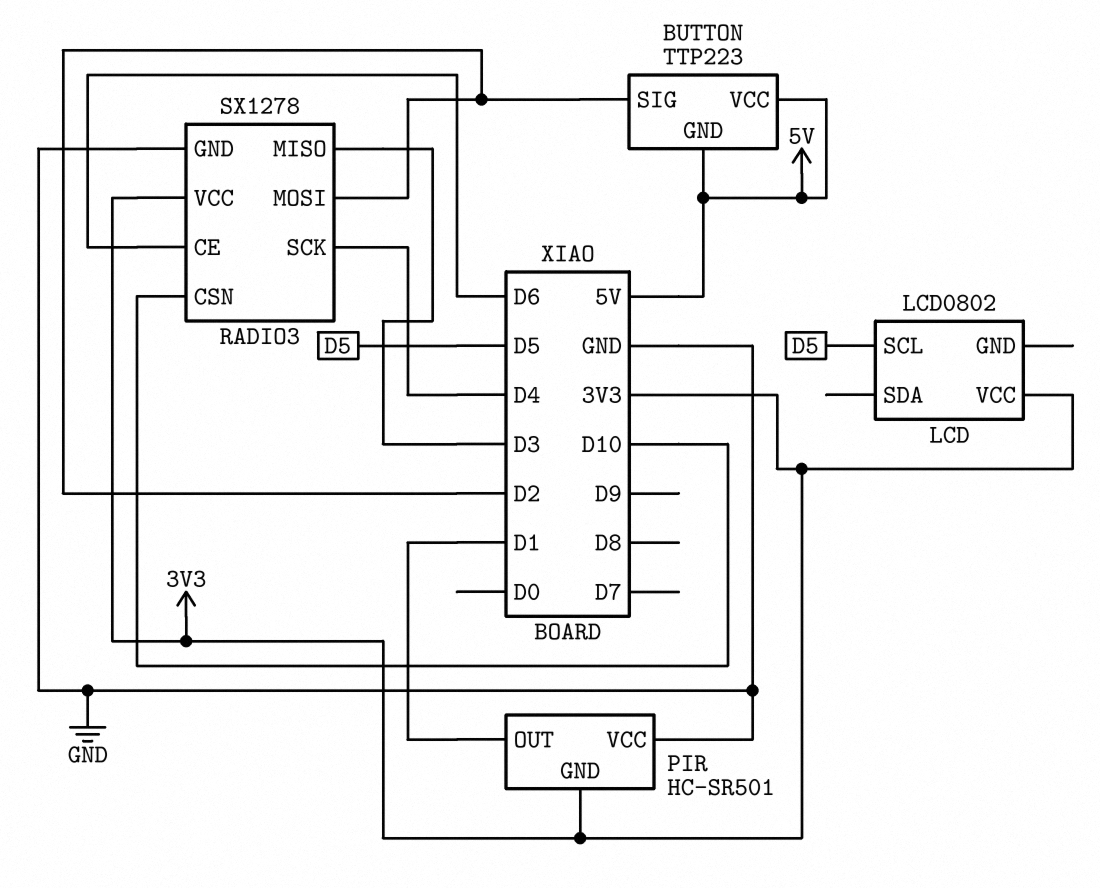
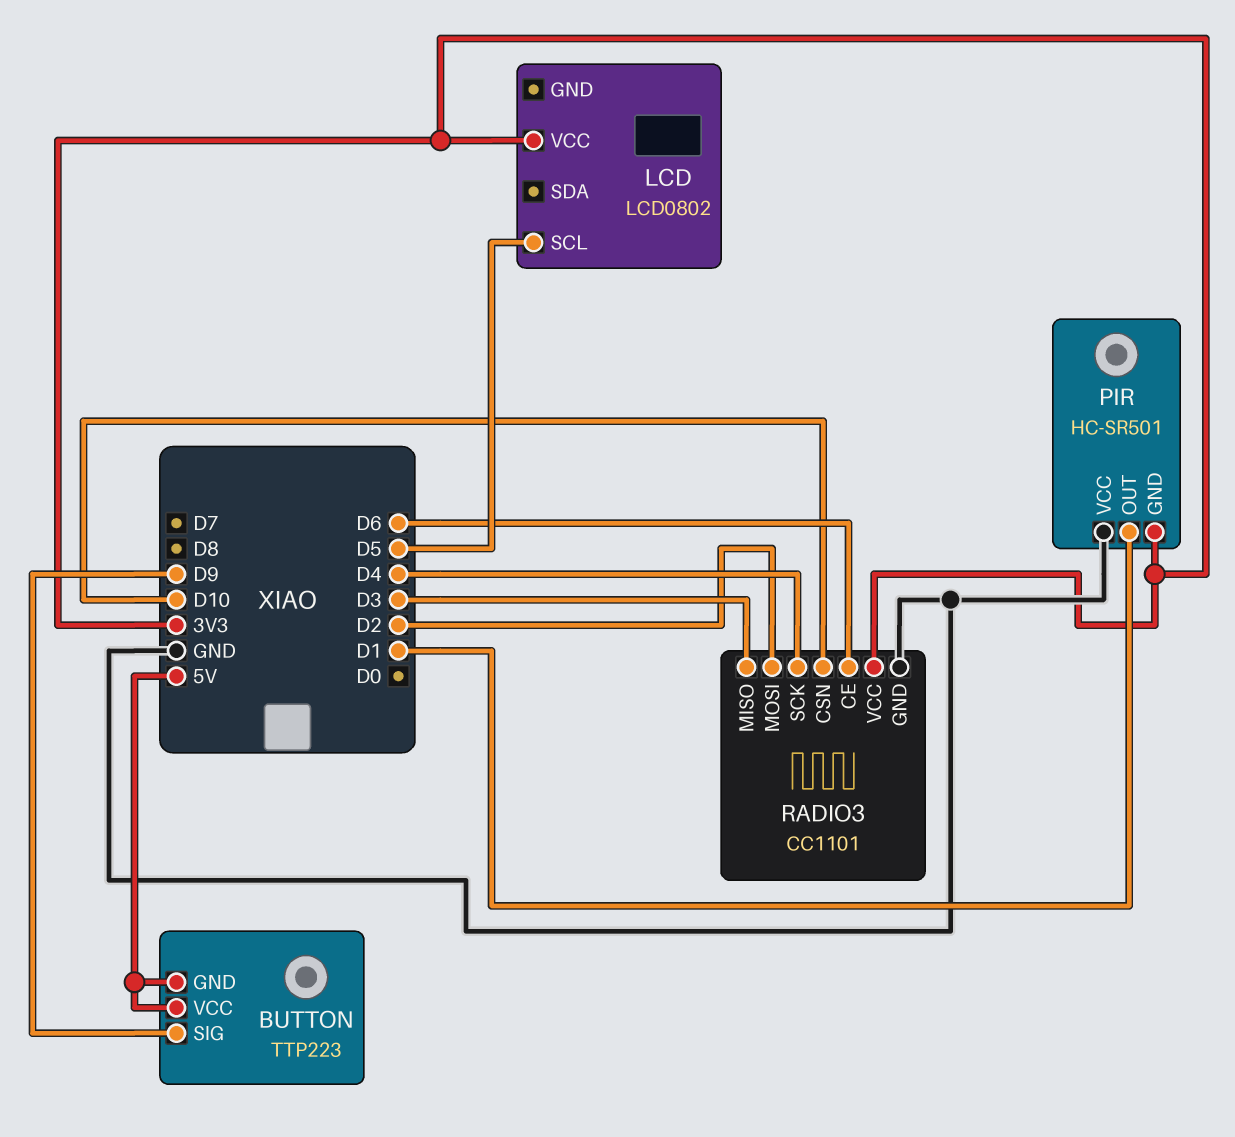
BUTTON pin SIG: D2 -> D9
RADIO3: SX1278 -> CC1101

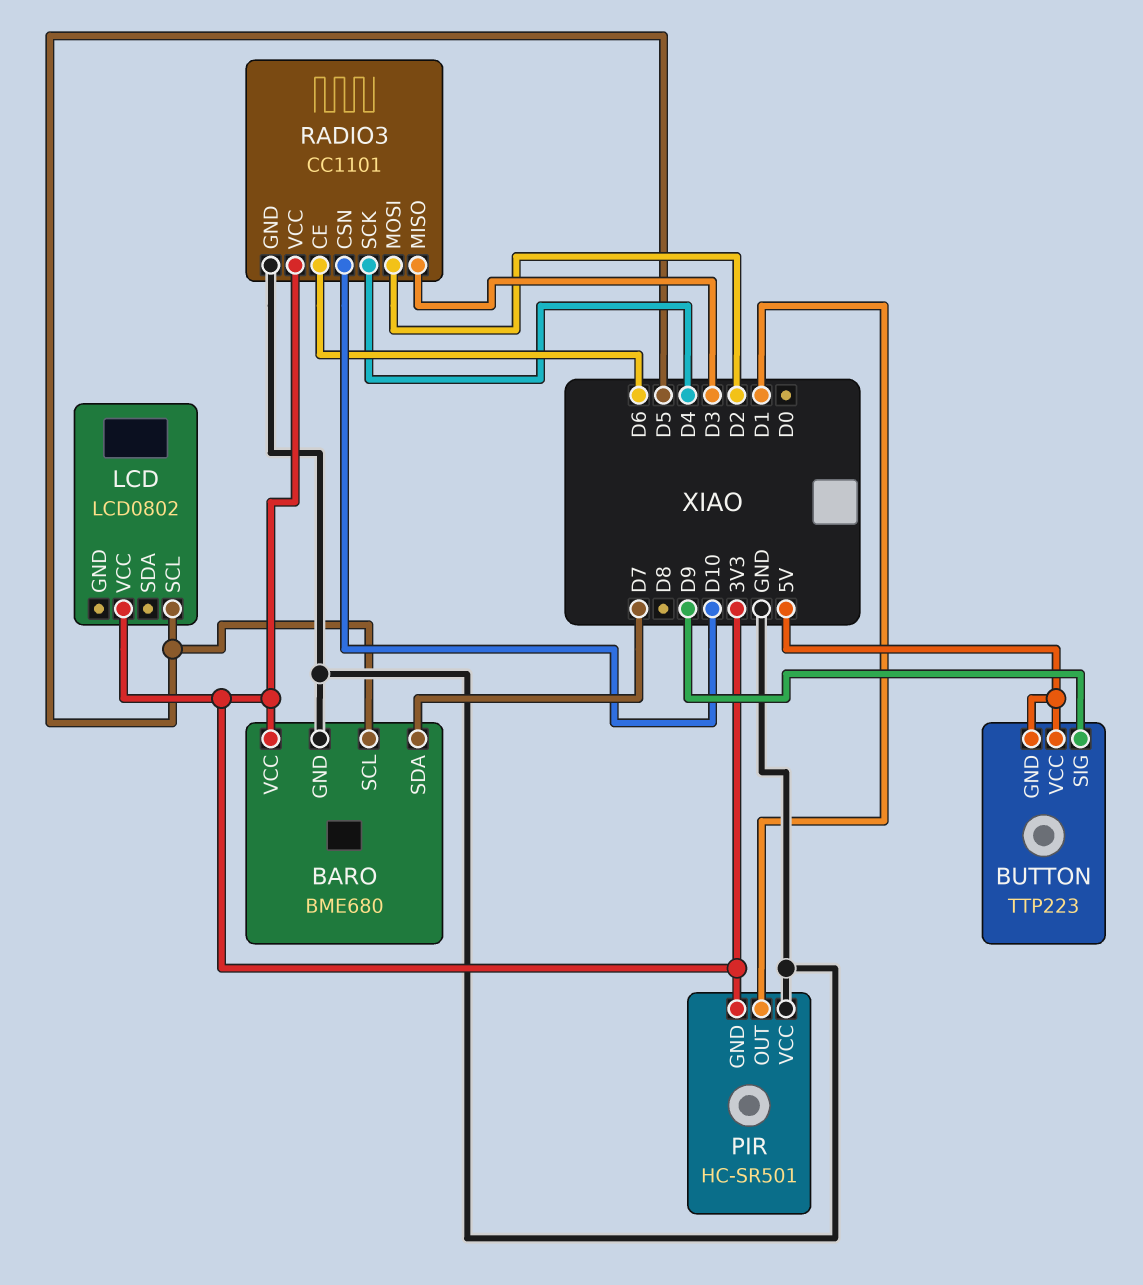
BARO: none -> BME680
BARO pin GND: none -> GND
BARO pin SCL: none -> D5
BARO pin SDA: none -> D7
BARO pin VCC: none -> 3V3

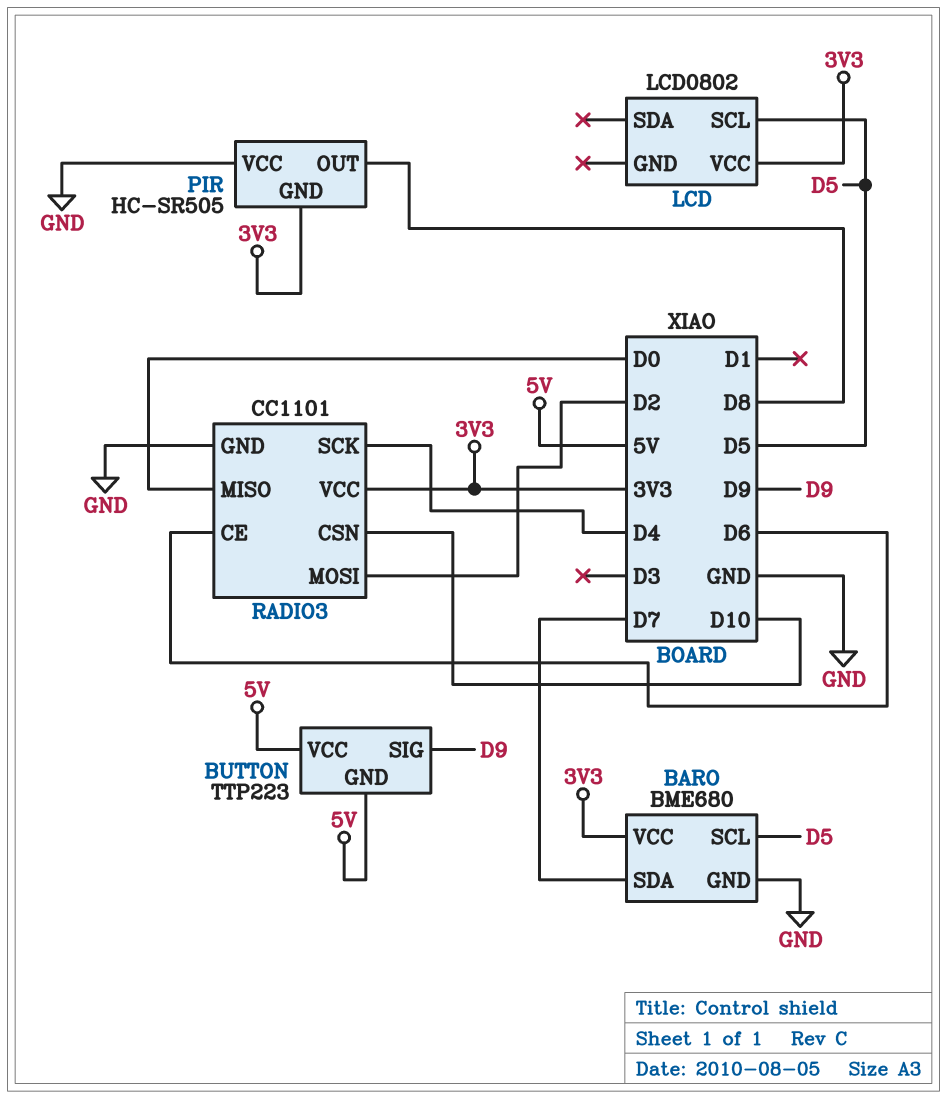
PIR: HC-SR501 -> HC-SR505
PIR pin OUT: D1 -> D8
RADIO3 pin MISO: D3 -> D0

